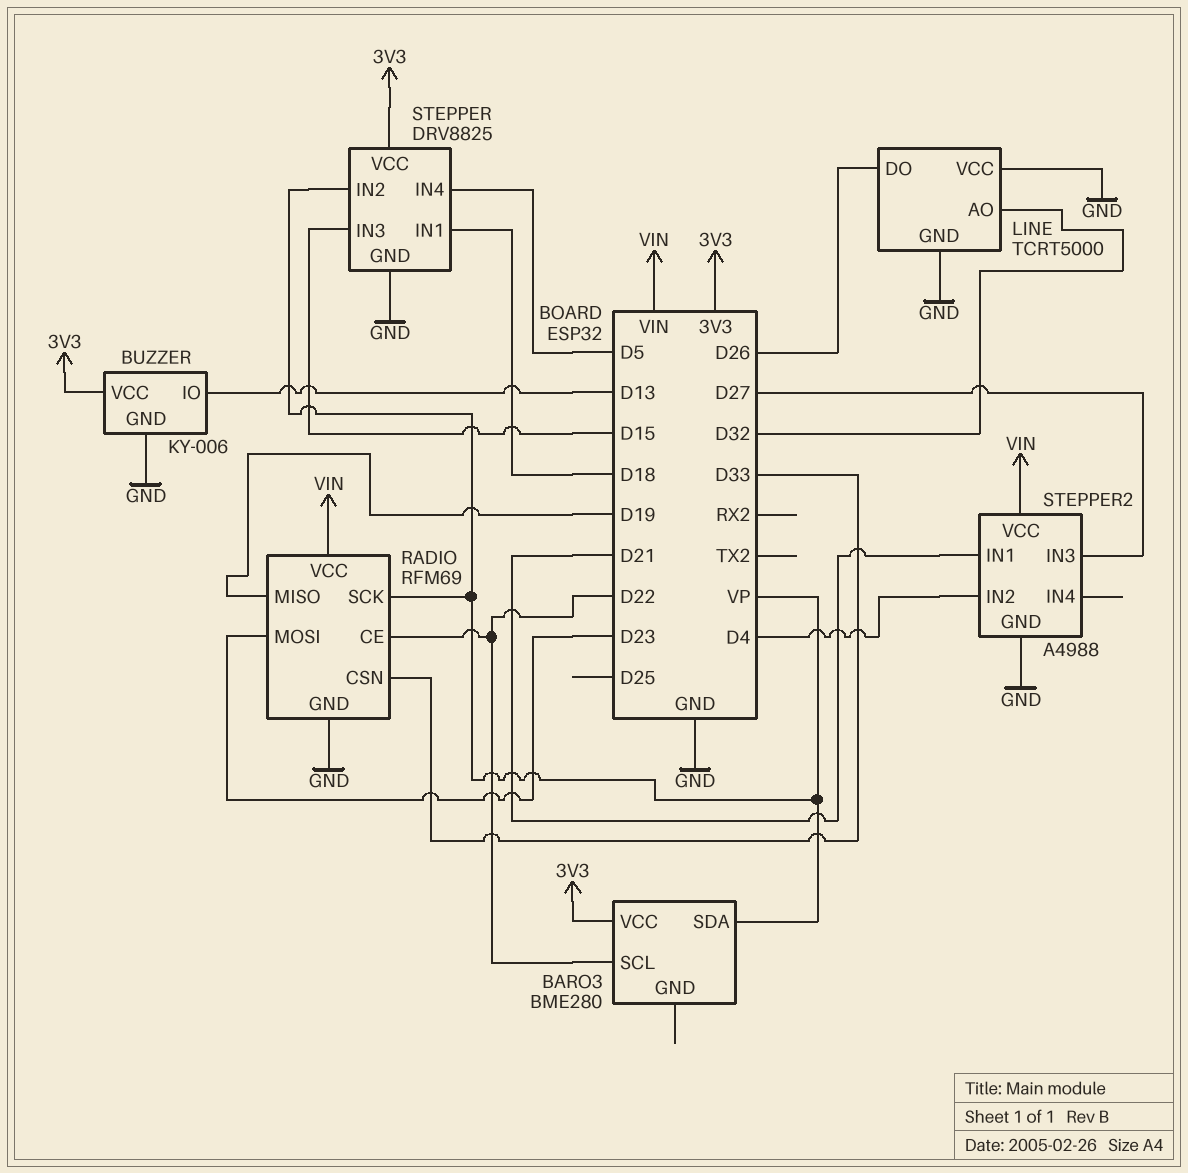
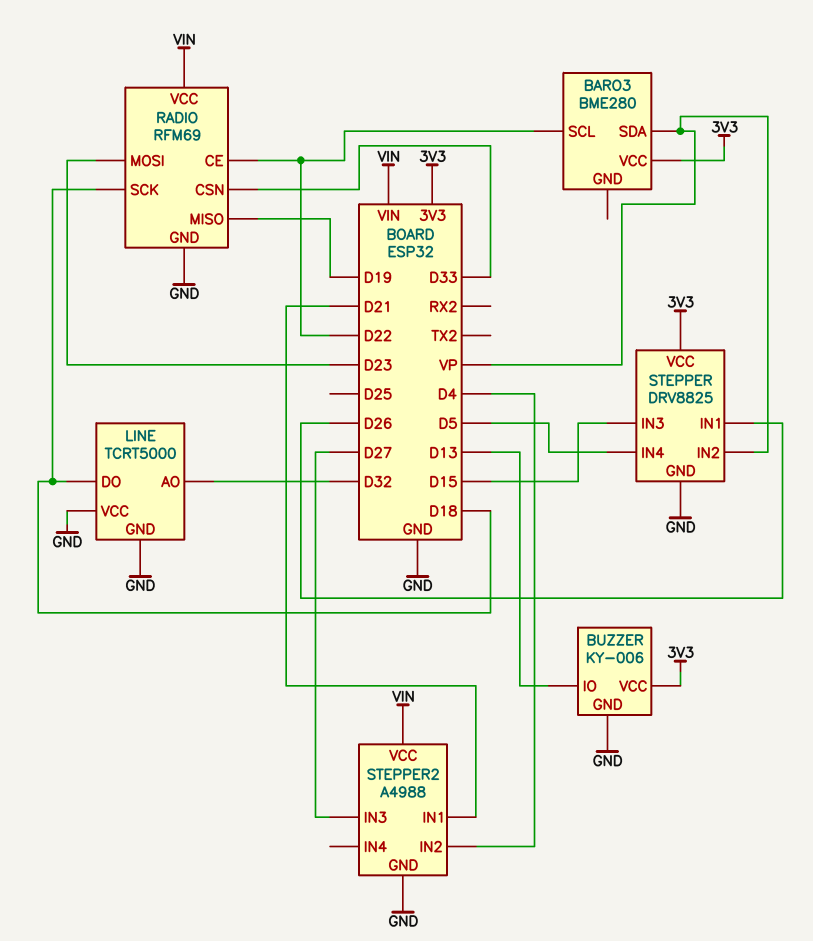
LINE pin DO: D26 -> D18
RADIO pin SCK: VP -> D18
STEPPER pin IN1: D18 -> D26

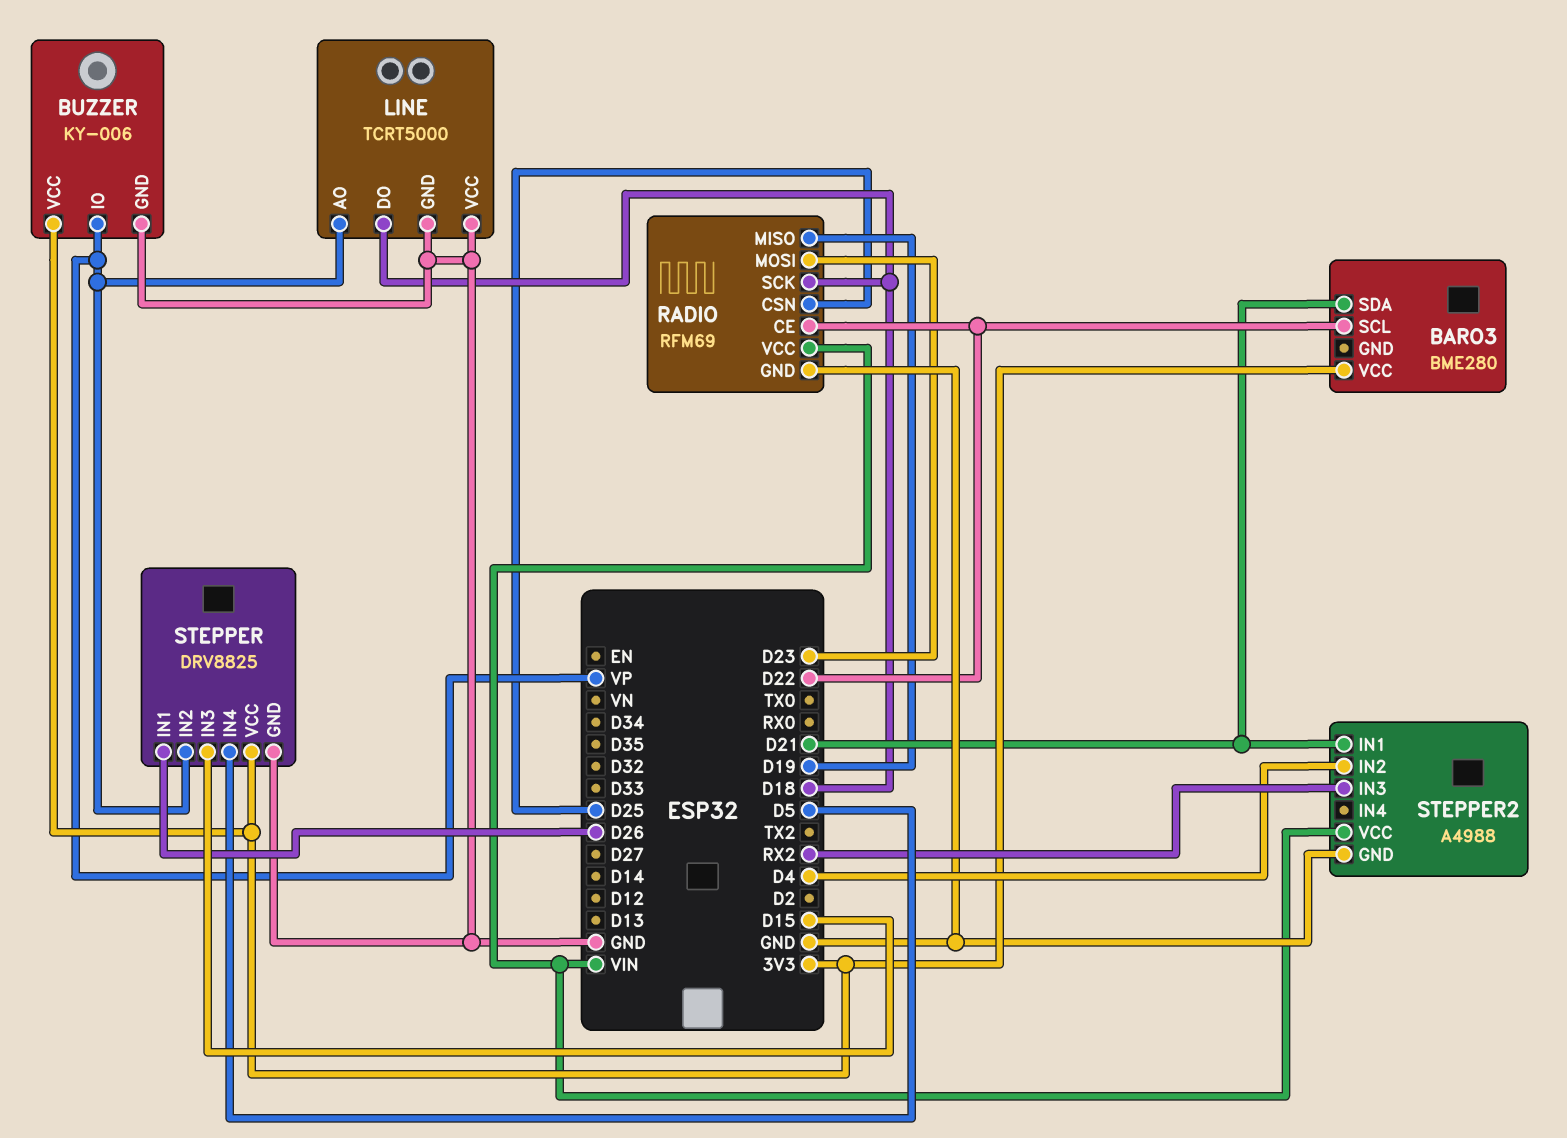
BARO3 pin SDA: VP -> D21
BUZZER pin IO: D13 -> VP
LINE pin AO: D32 -> VP
RADIO pin CSN: D33 -> D25
STEPPER2 pin IN3: D27 -> RX2

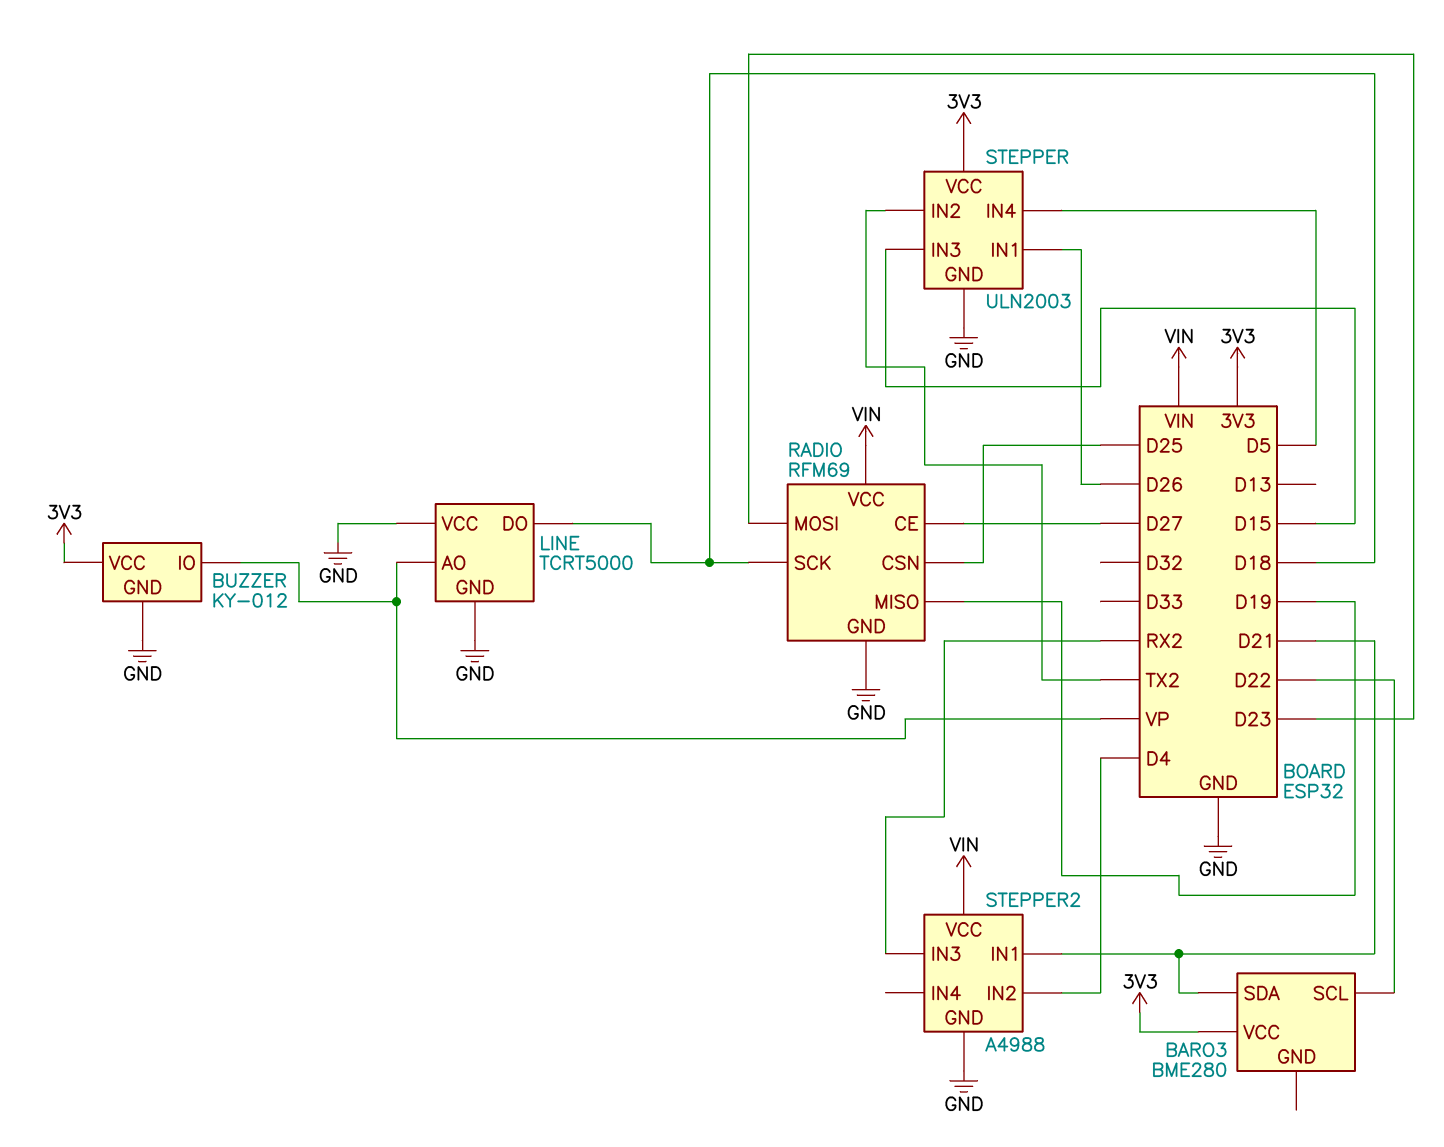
BUZZER: KY-006 -> KY-012
RADIO pin CE: D22 -> D27
STEPPER: DRV8825 -> ULN2003
STEPPER pin IN2: VP -> TX2

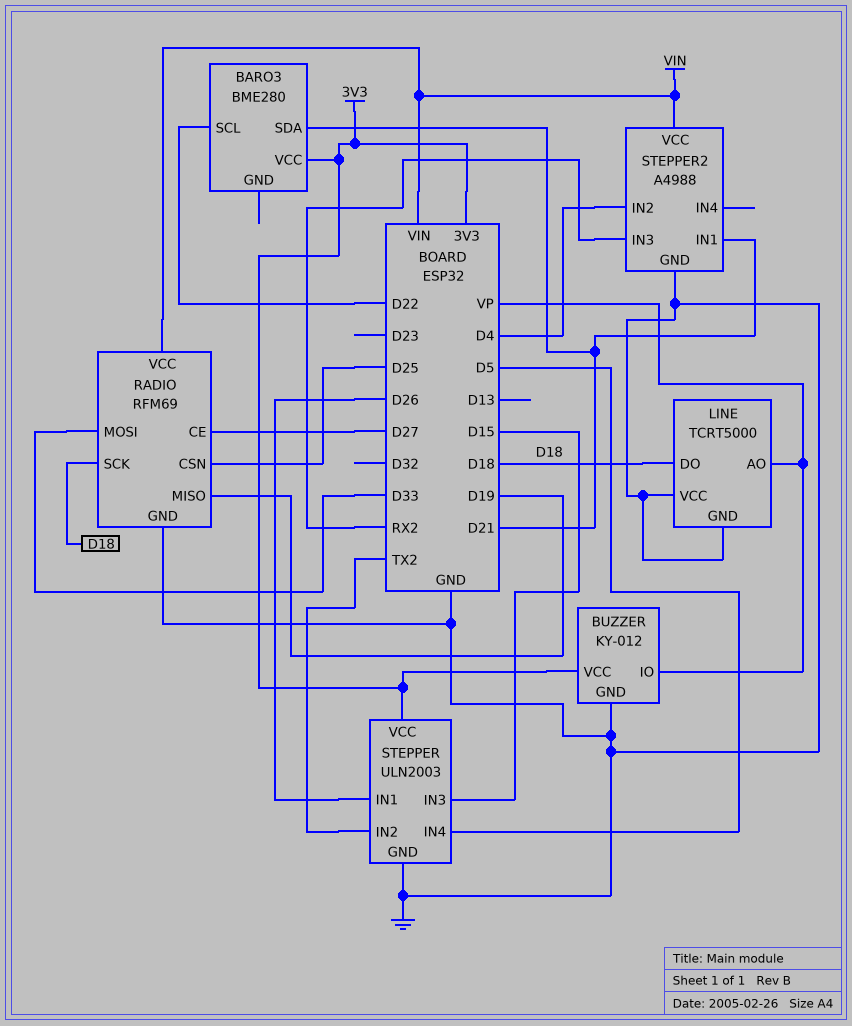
RADIO pin MOSI: D23 -> D33

